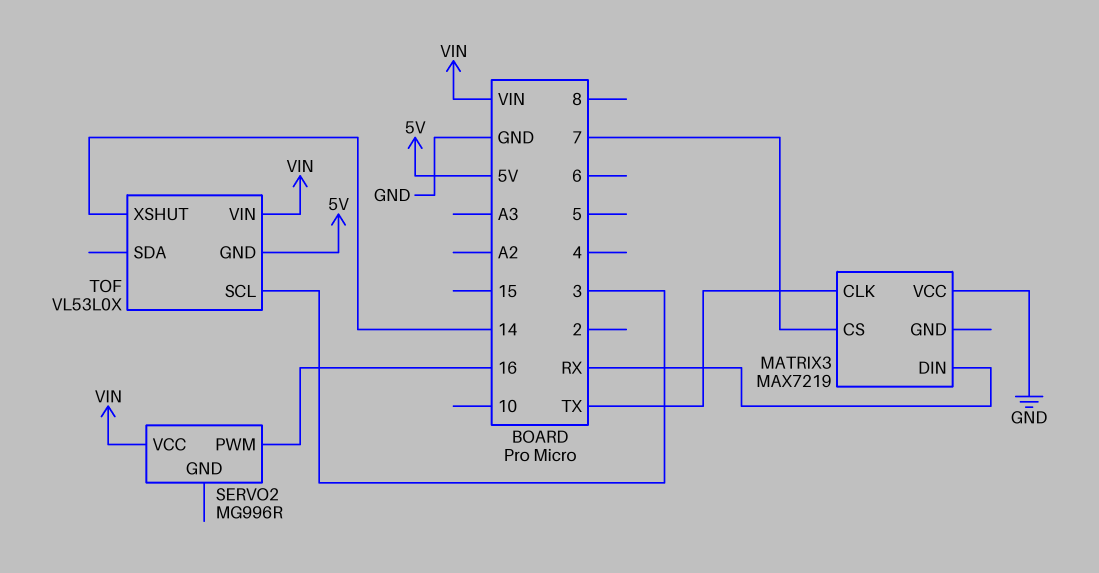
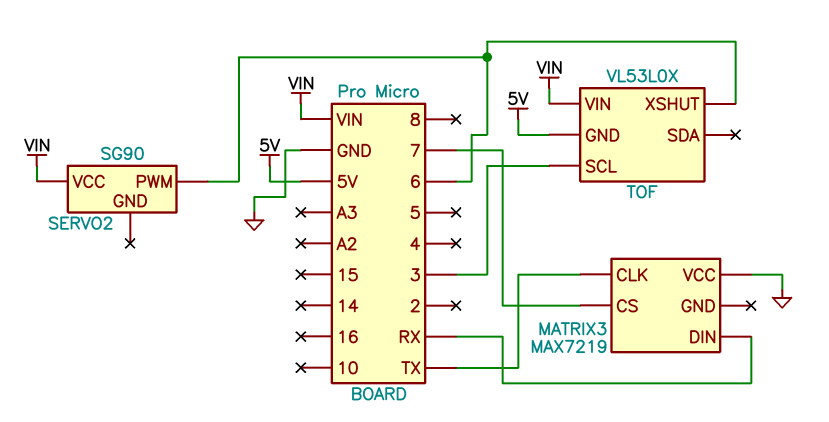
SERVO2: MG996R -> SG90
SERVO2 pin PWM: 16 -> 6
TOF pin XSHUT: 14 -> 6

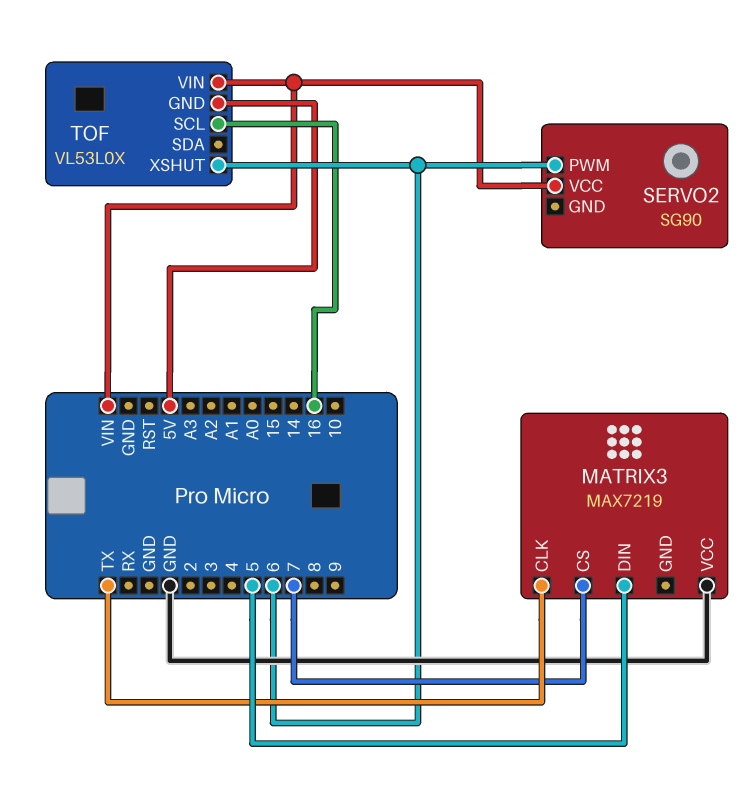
MATRIX3 pin DIN: RX -> 5
TOF pin SCL: 3 -> 16

